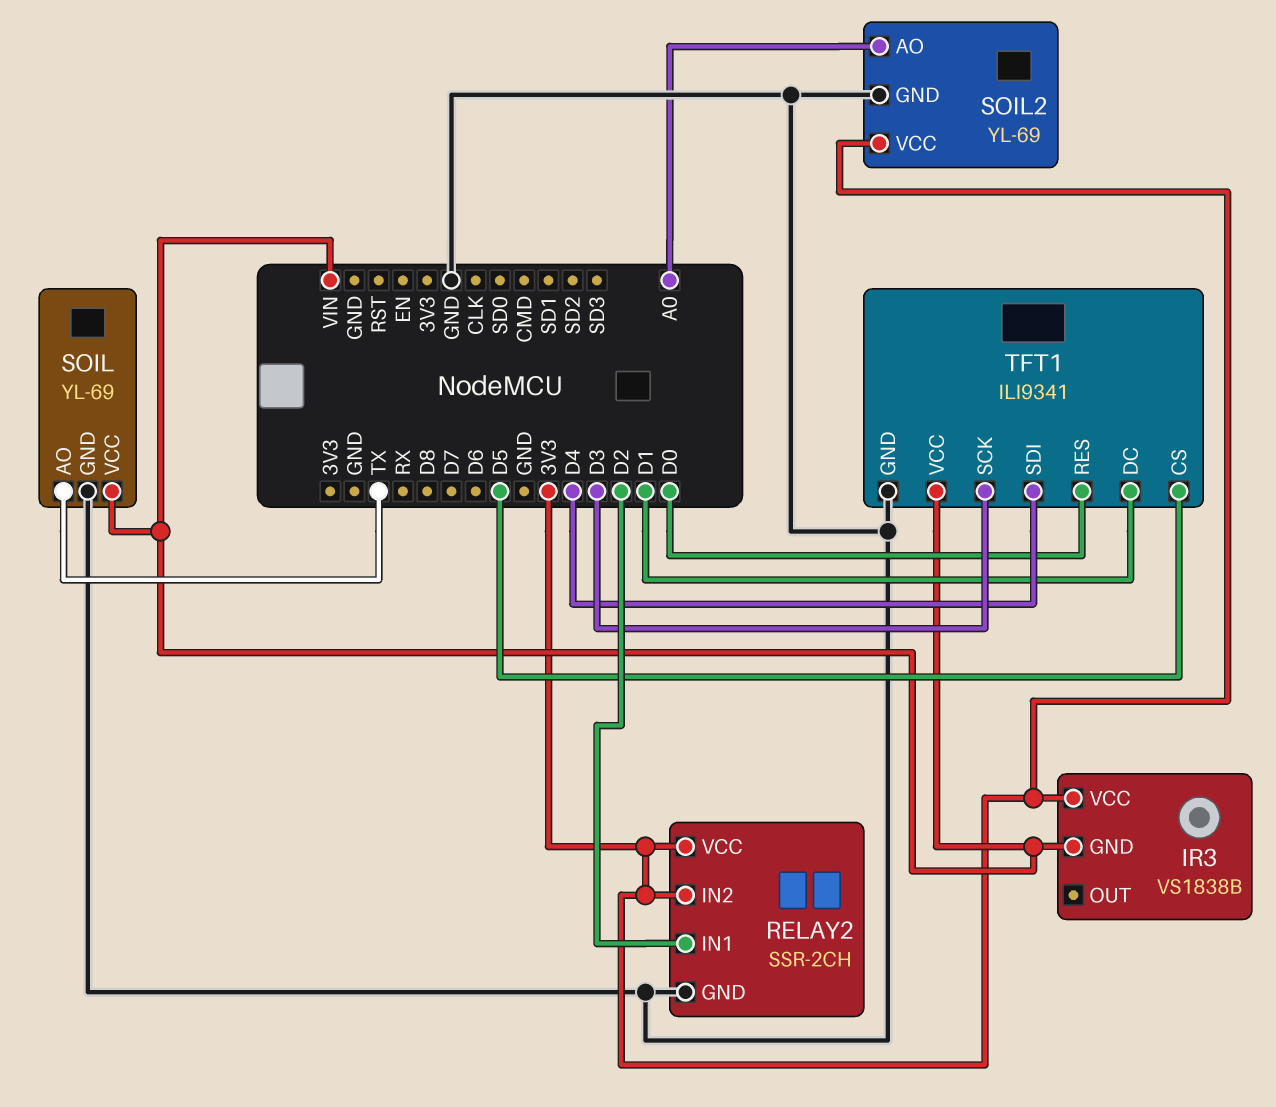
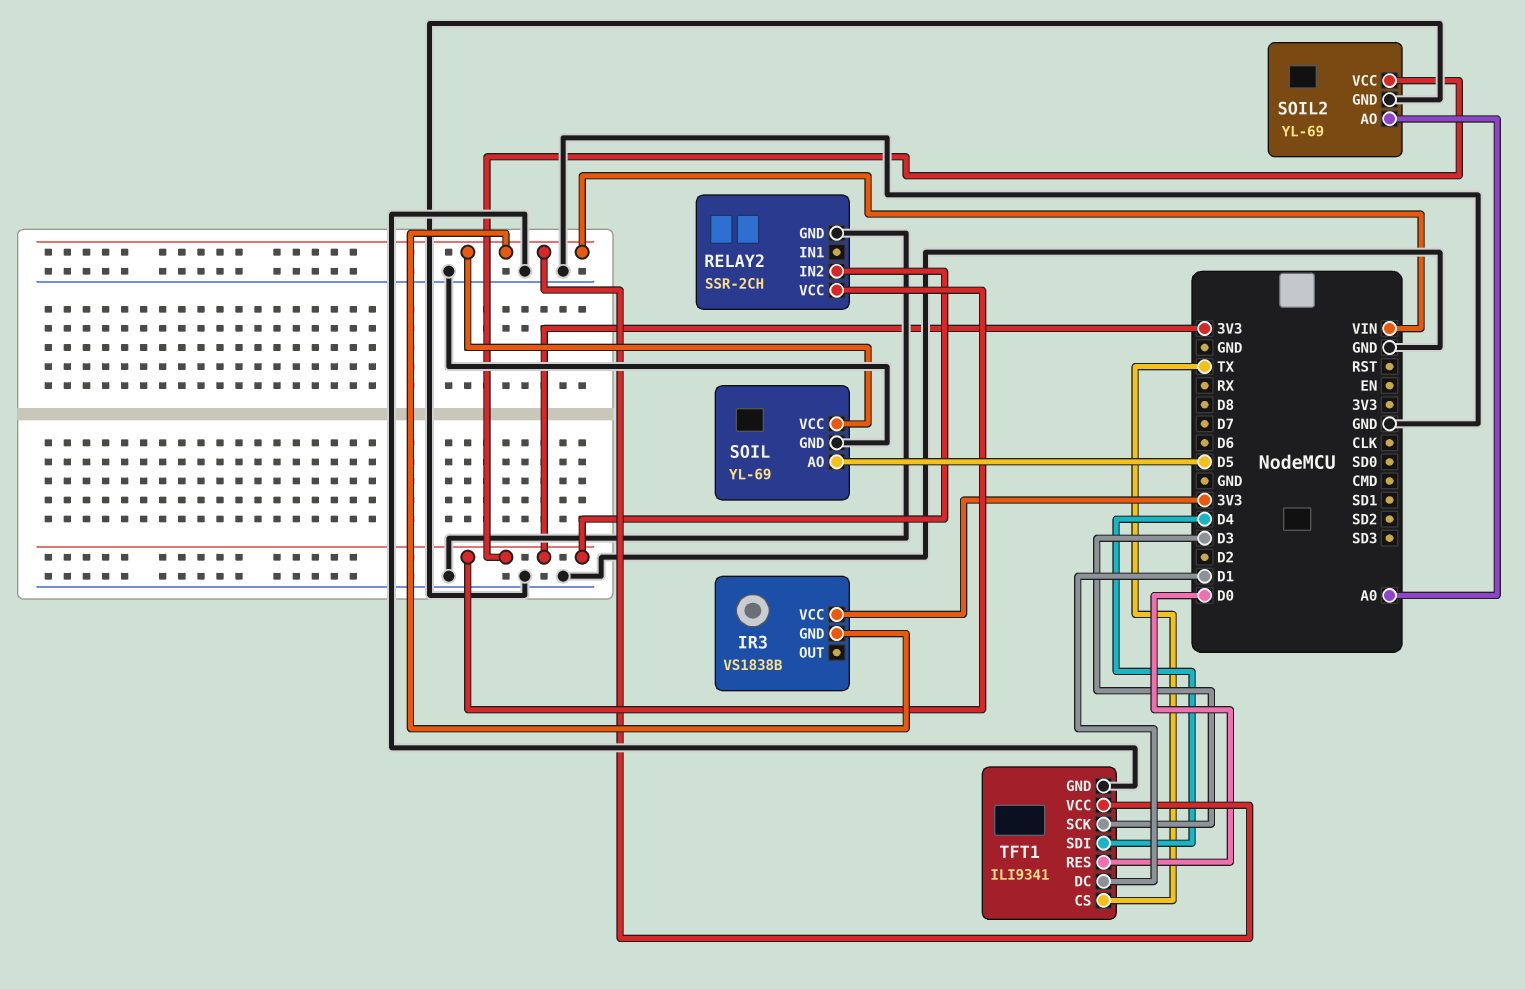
RELAY2 pin IN1: D2 -> none
SOIL pin AO: TX -> D5
TFT1 pin CS: D5 -> TX

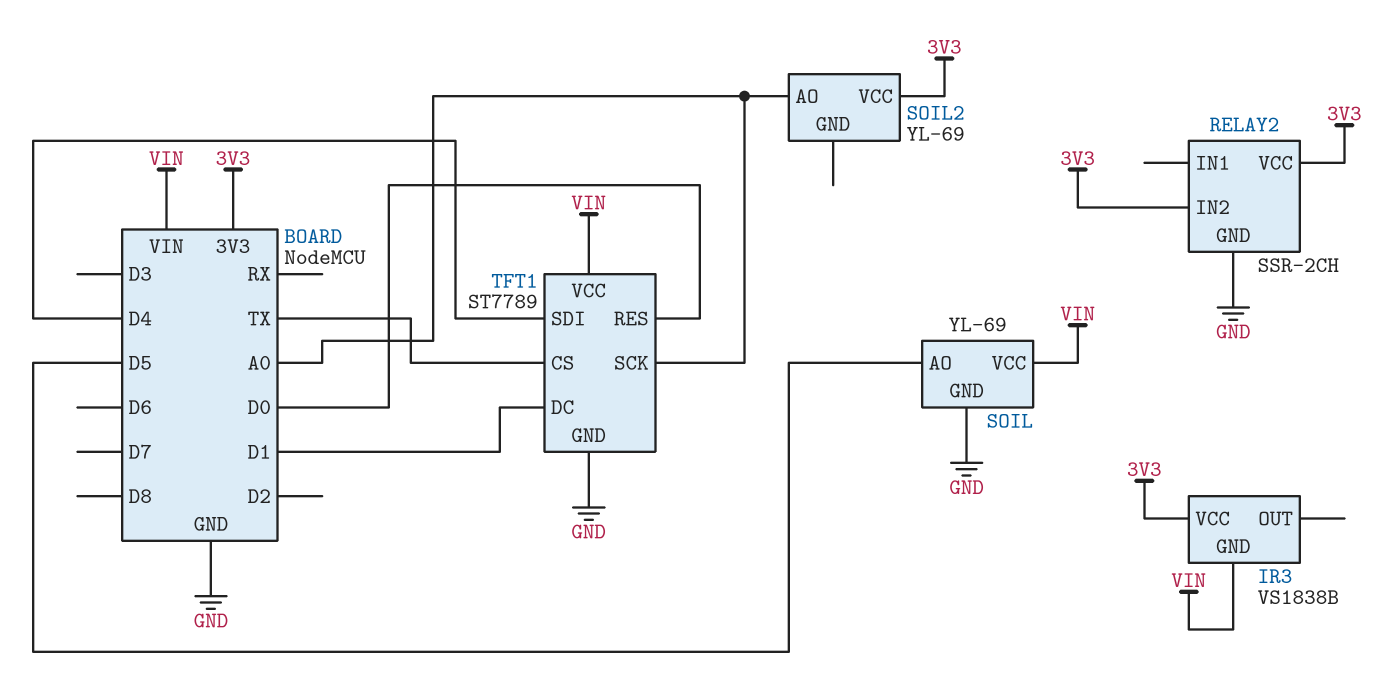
SOIL2 pin GND: GND -> none
TFT1: ILI9341 -> ST7789
TFT1 pin SCK: D3 -> A0

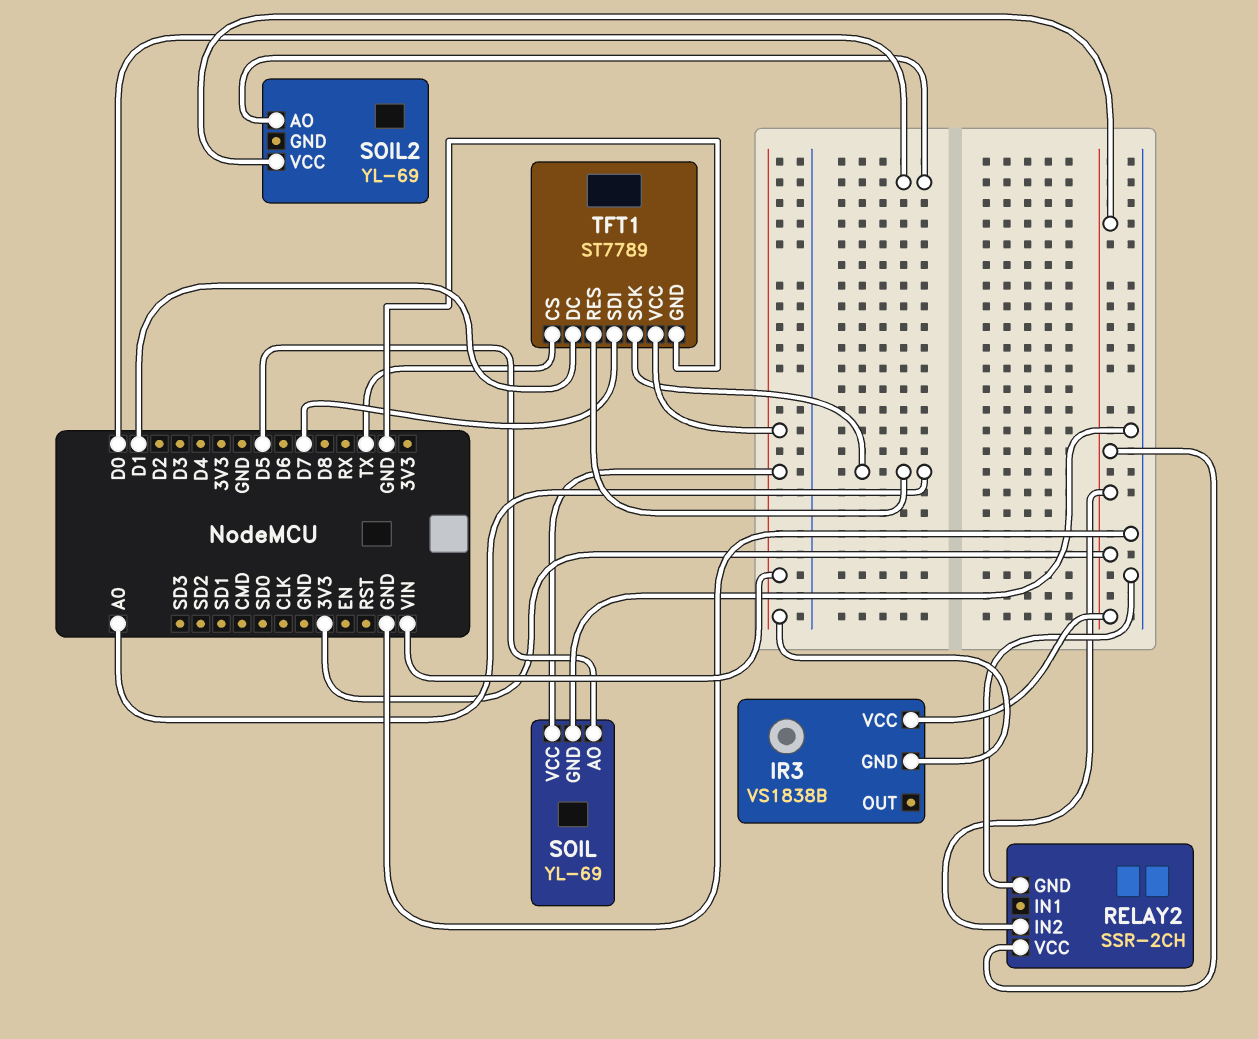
SOIL2 pin AO: A0 -> D0
TFT1 pin RES: D0 -> A0
TFT1 pin SDI: D4 -> D7

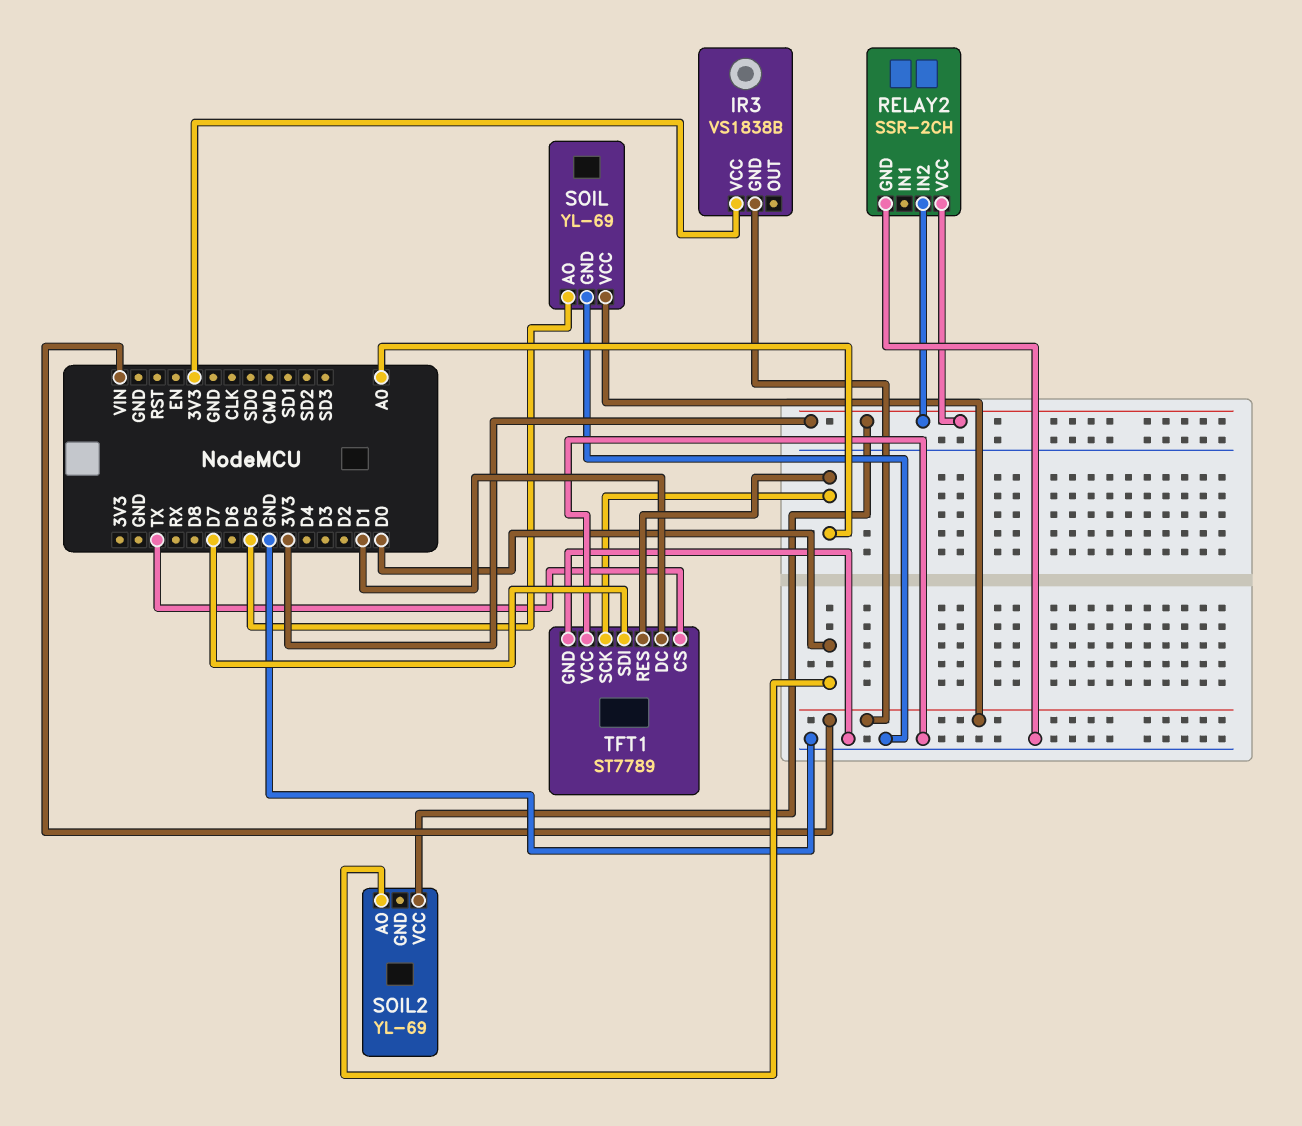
TFT1 pin VCC: VIN -> GND

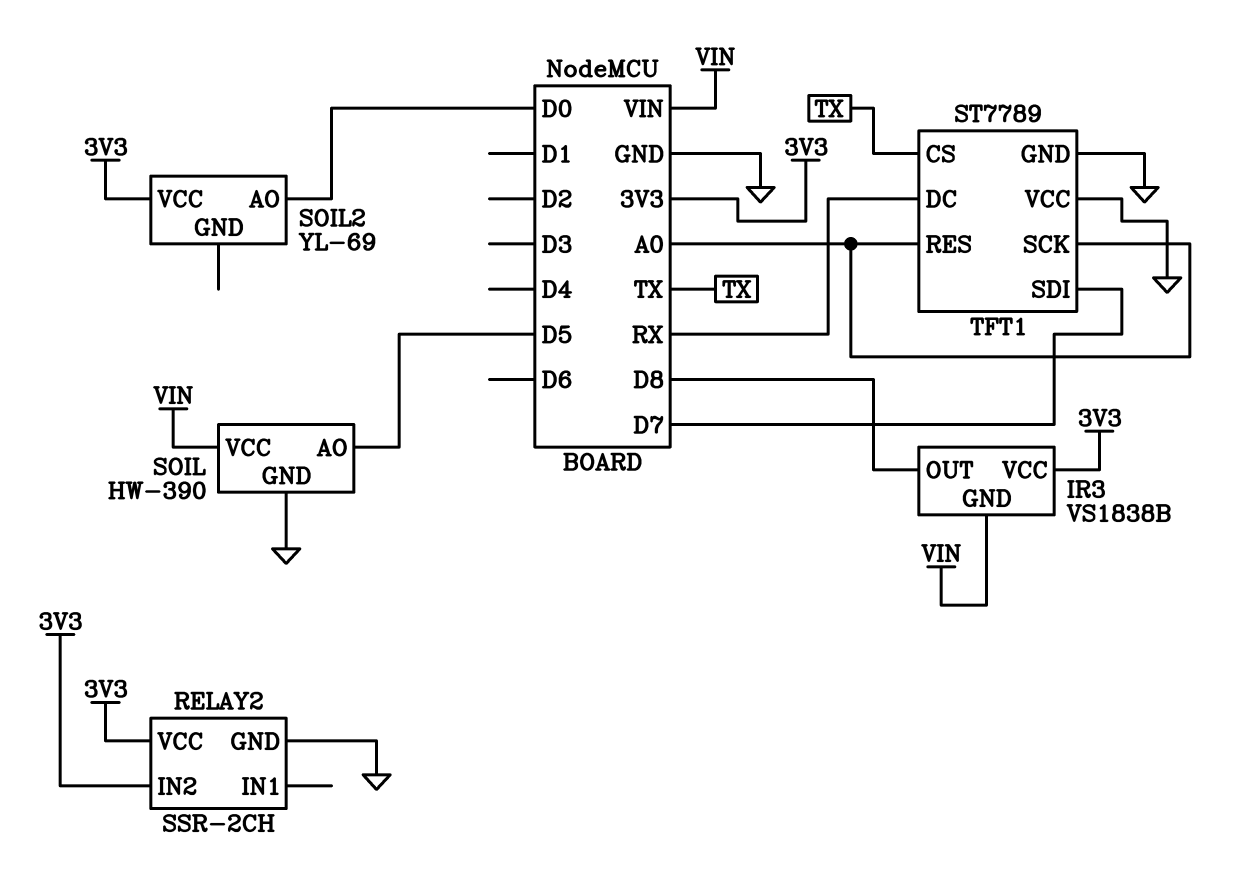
IR3 pin OUT: none -> D8
SOIL: YL-69 -> HW-390
TFT1 pin DC: D1 -> RX

